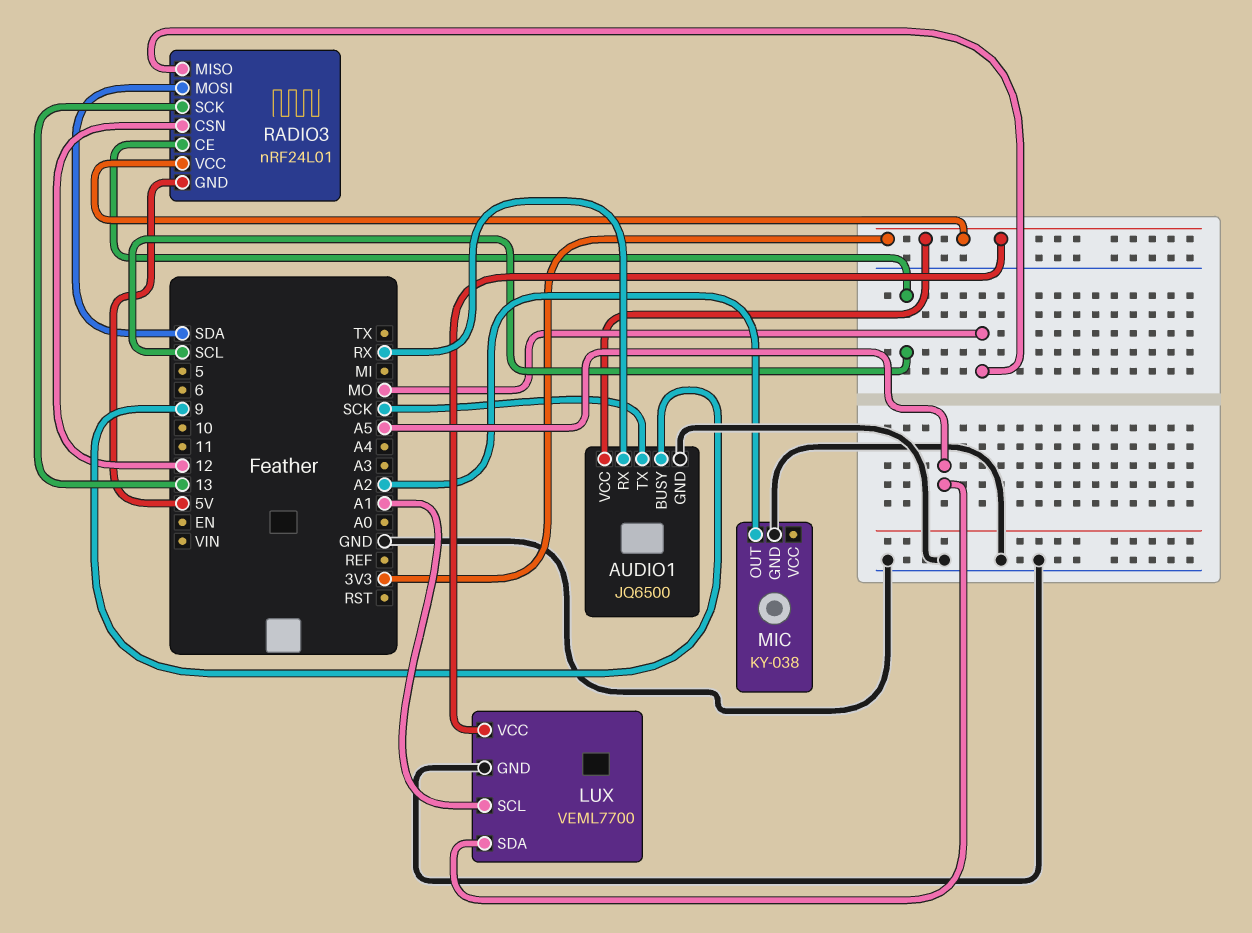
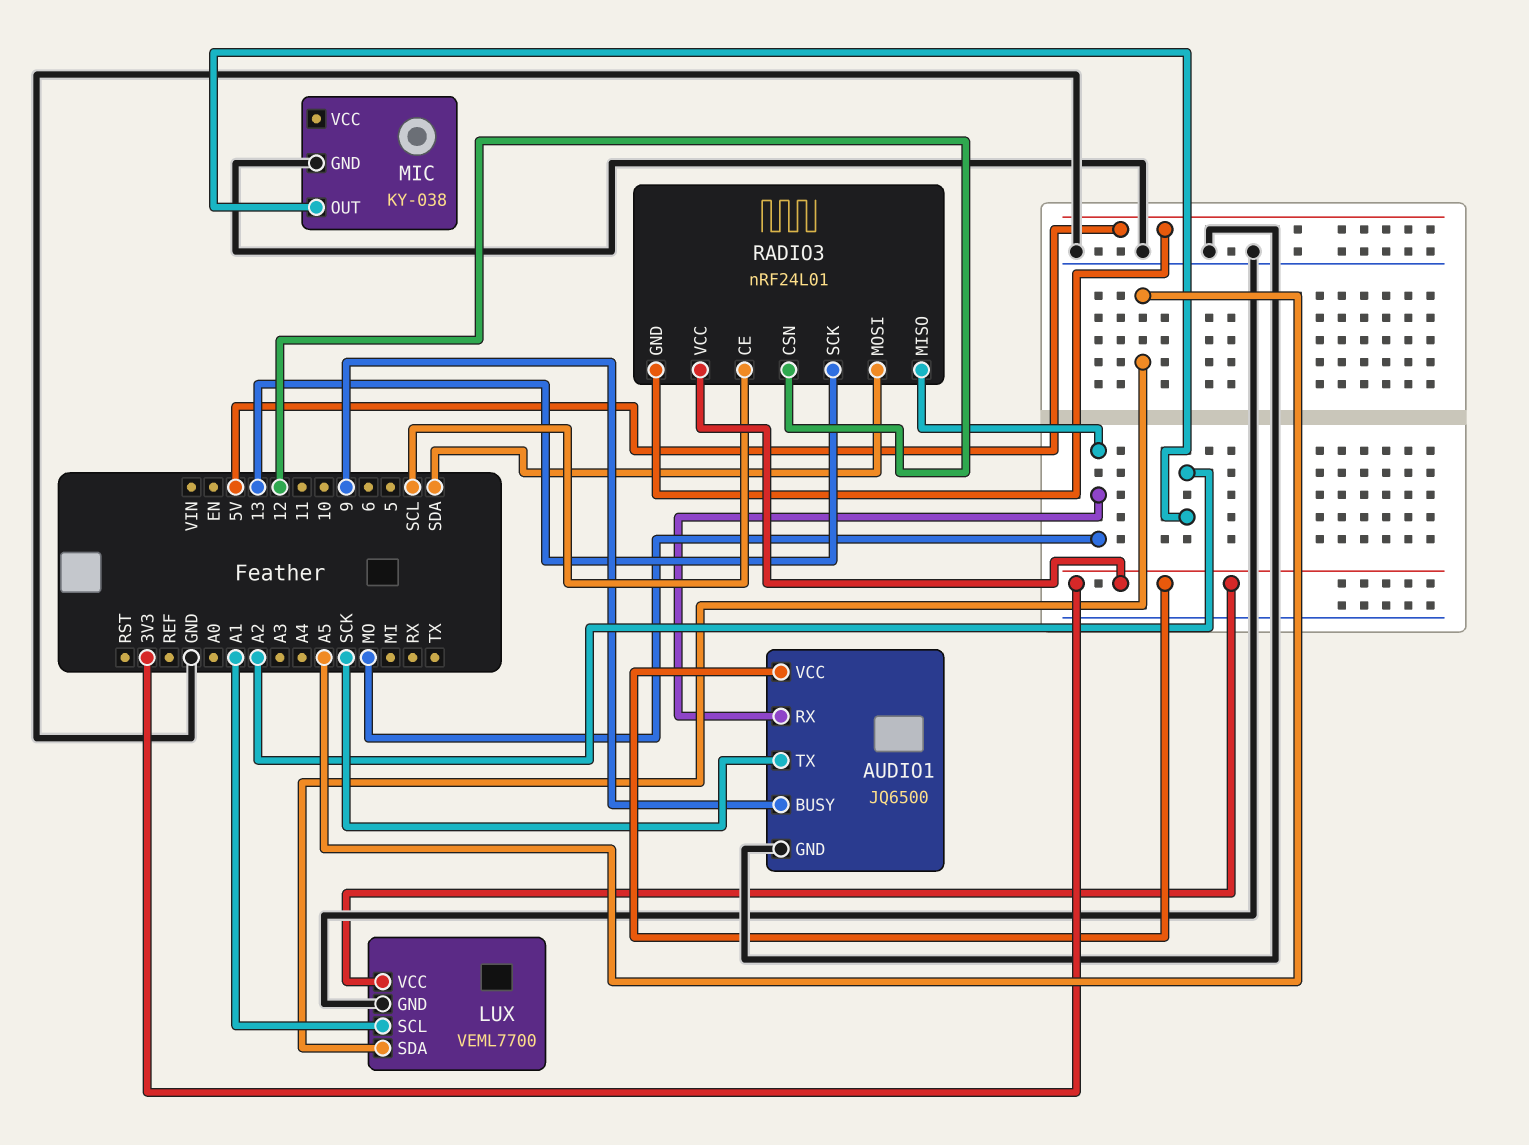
AUDIO1 pin RX: RX -> MO

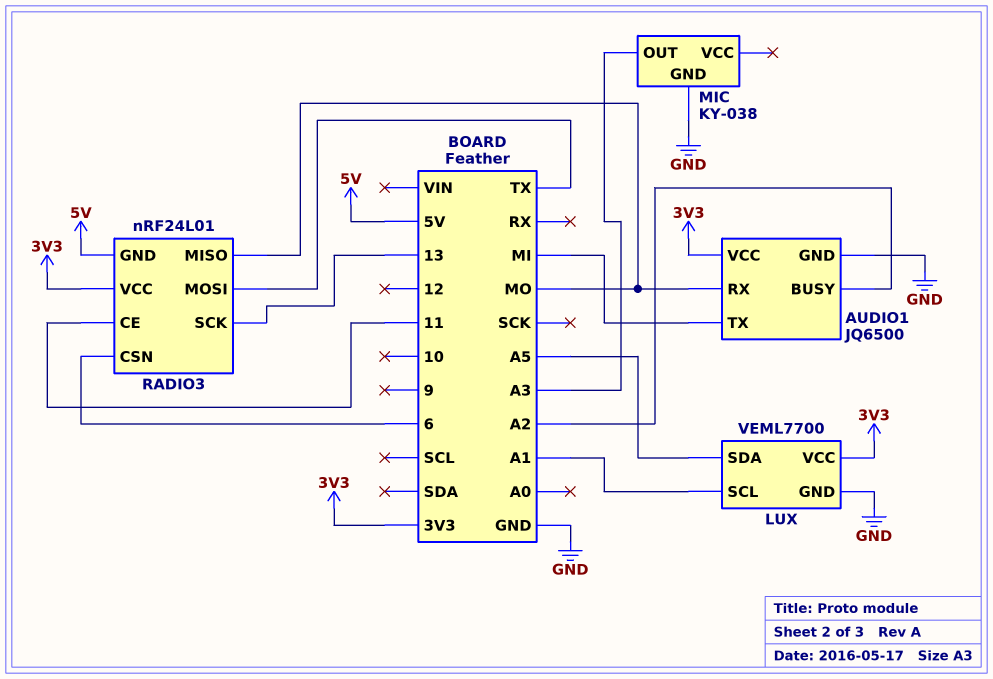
AUDIO1 pin BUSY: 9 -> A2
AUDIO1 pin TX: SCK -> MI
MIC pin OUT: A2 -> A3
RADIO3 pin CE: SCL -> 11
RADIO3 pin CSN: 12 -> 6
RADIO3 pin MOSI: SDA -> TX

